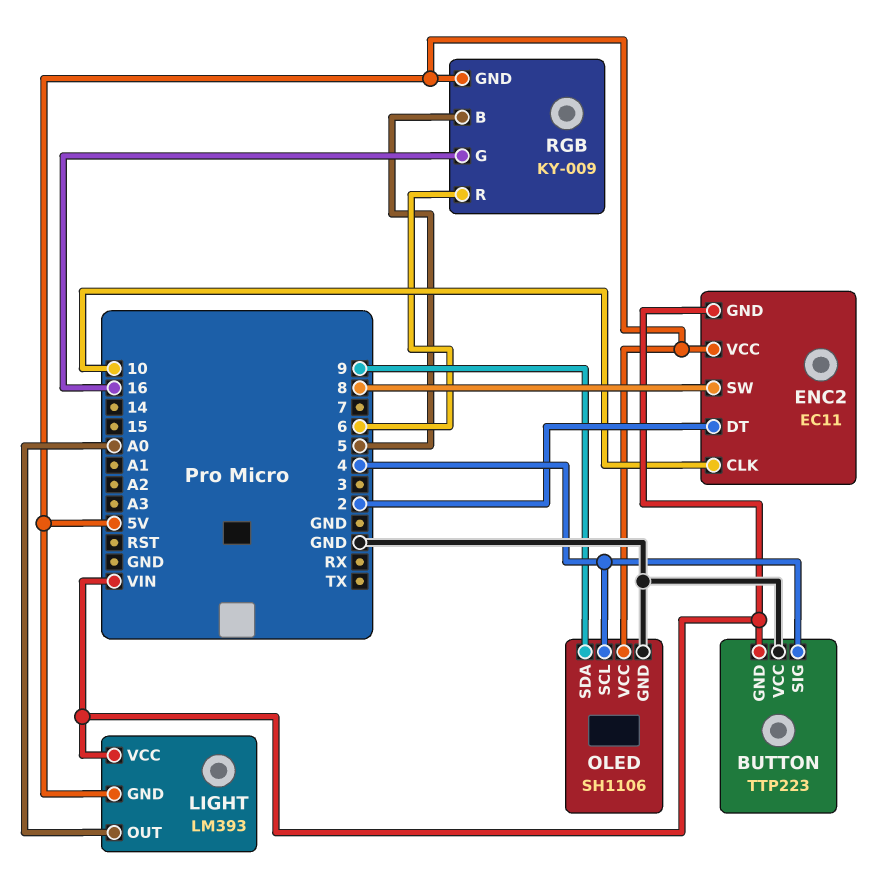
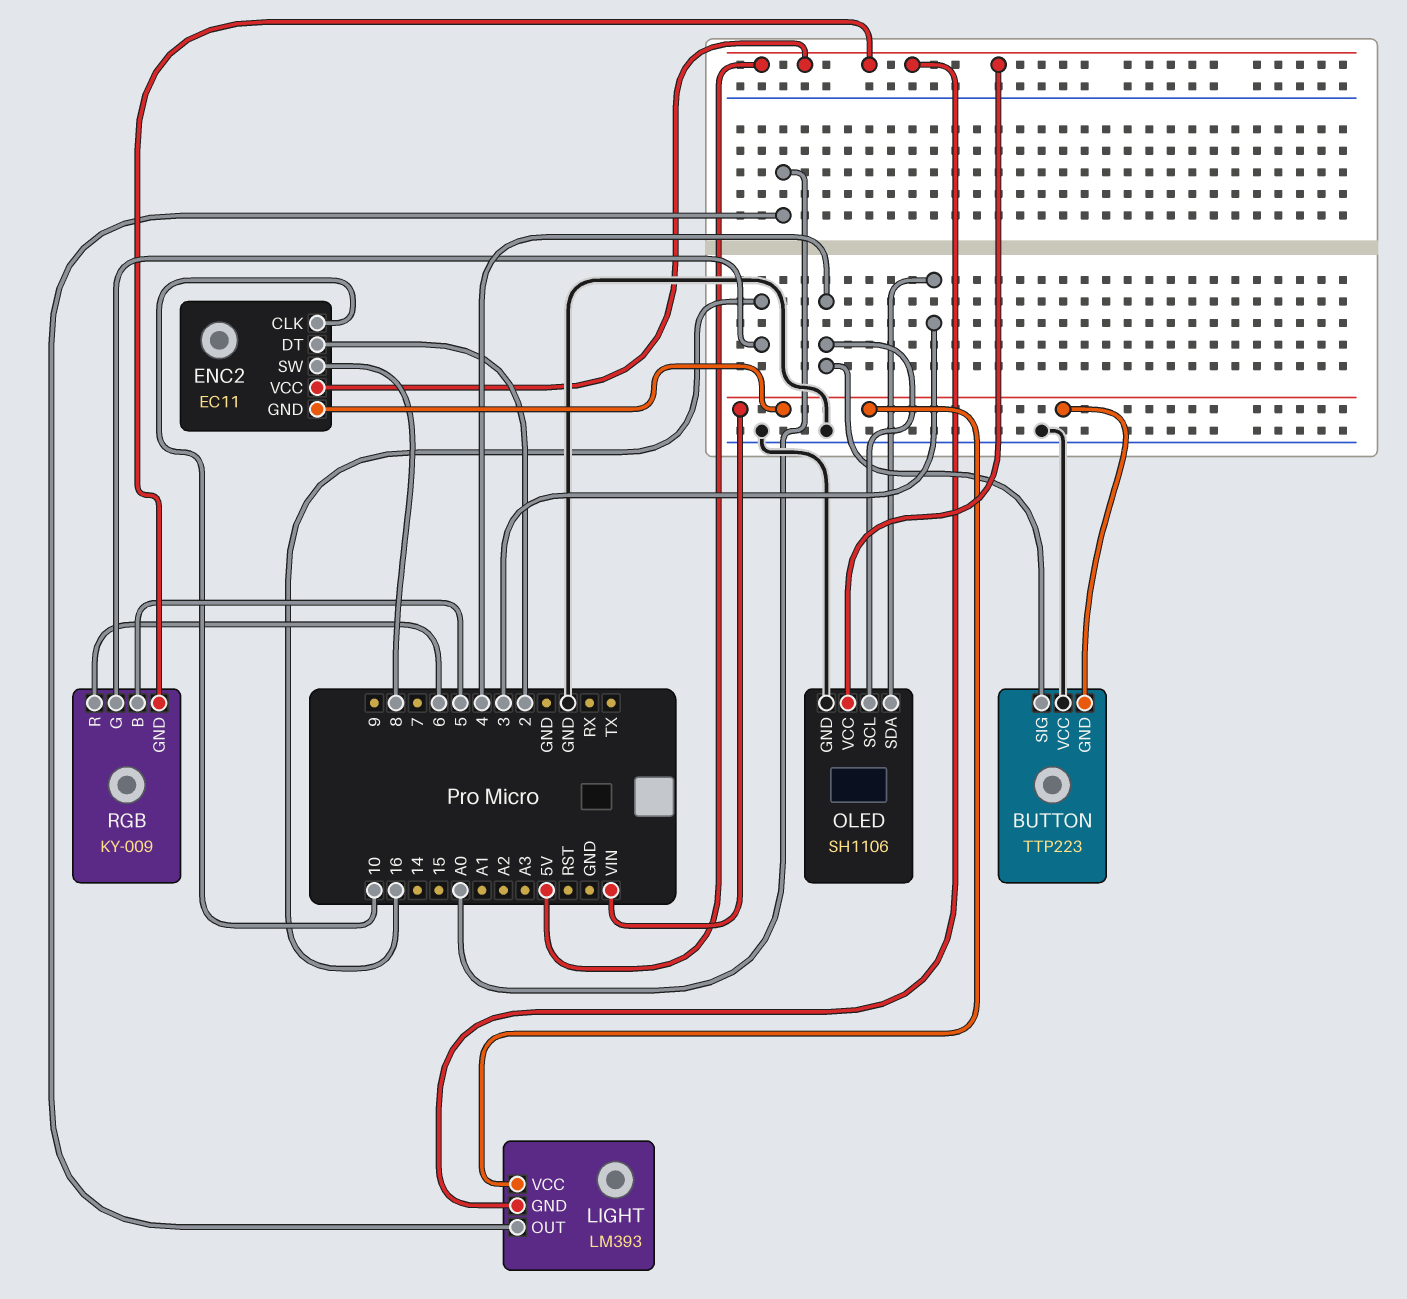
OLED pin SDA: 9 -> 3

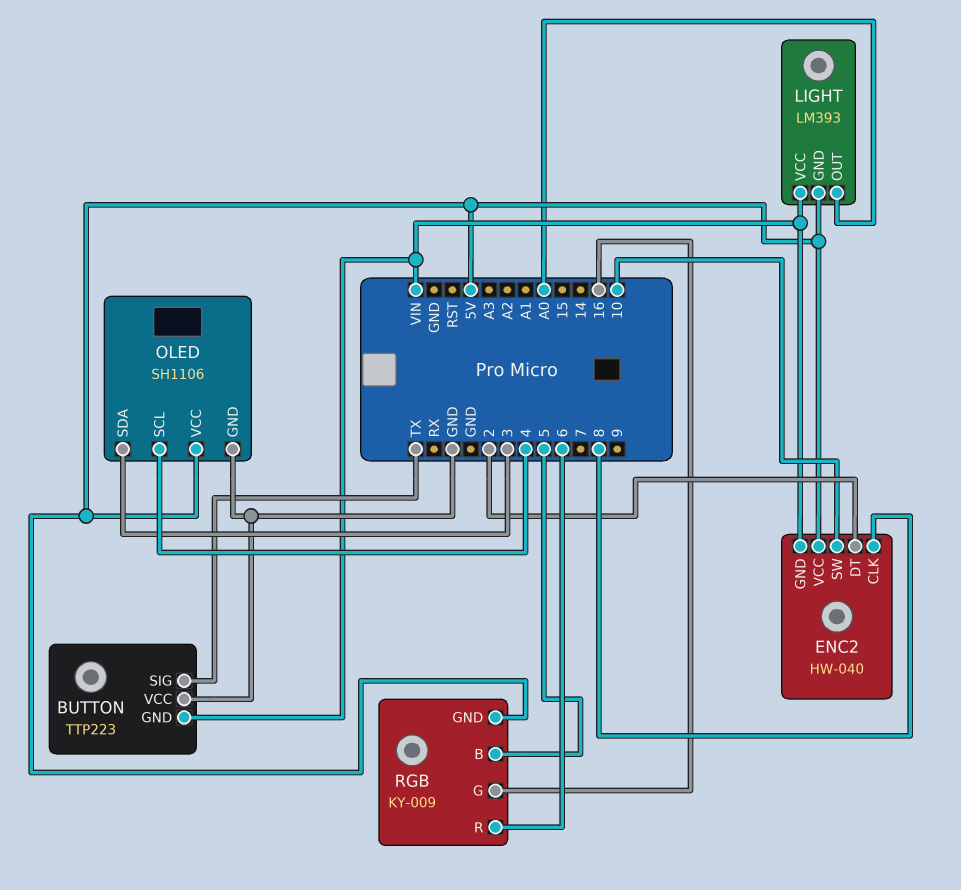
BUTTON pin SIG: 4 -> TX
ENC2: EC11 -> HW-040
ENC2 pin CLK: 10 -> 8
ENC2 pin SW: 8 -> 10

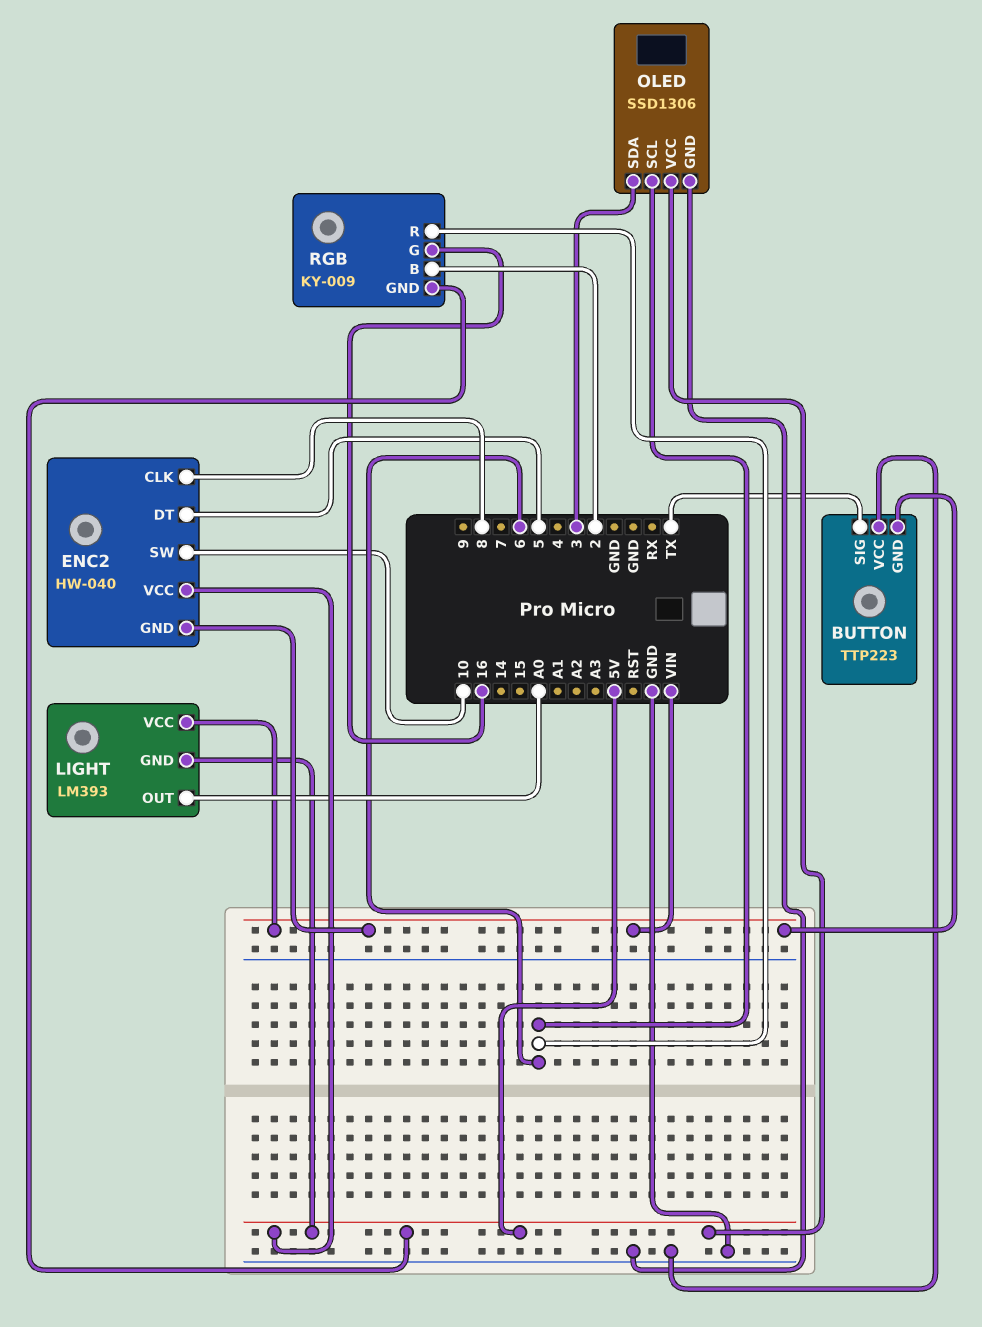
ENC2 pin DT: 2 -> 5
OLED: SH1106 -> SSD1306
OLED pin SCL: 4 -> 6
RGB pin B: 5 -> 2

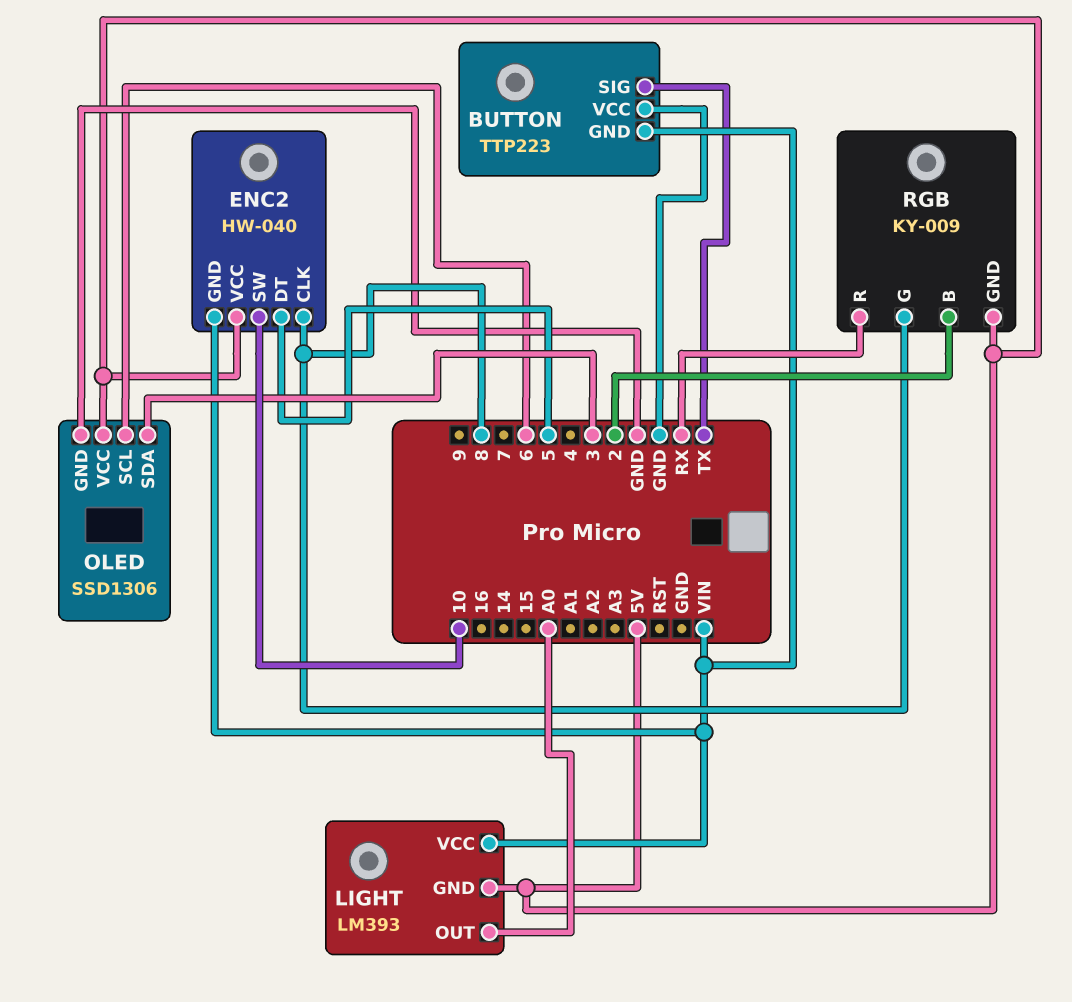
RGB pin G: 16 -> 8
RGB pin R: 6 -> RX

